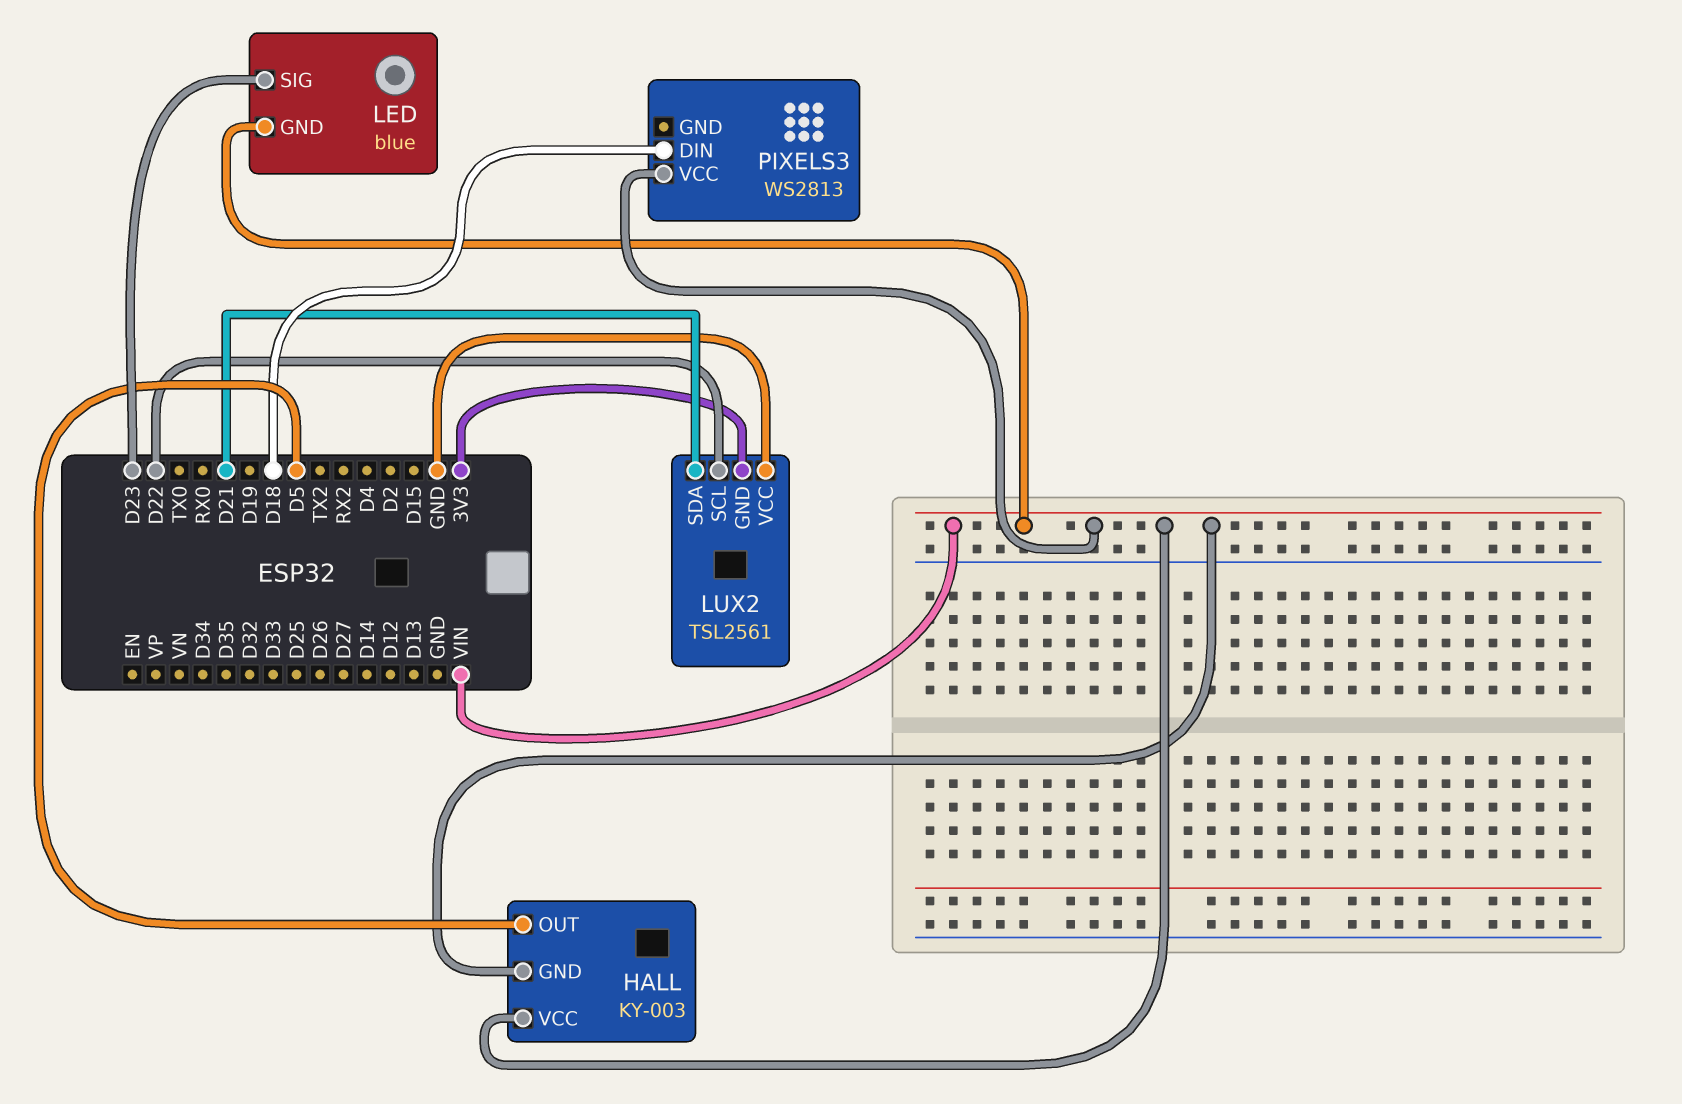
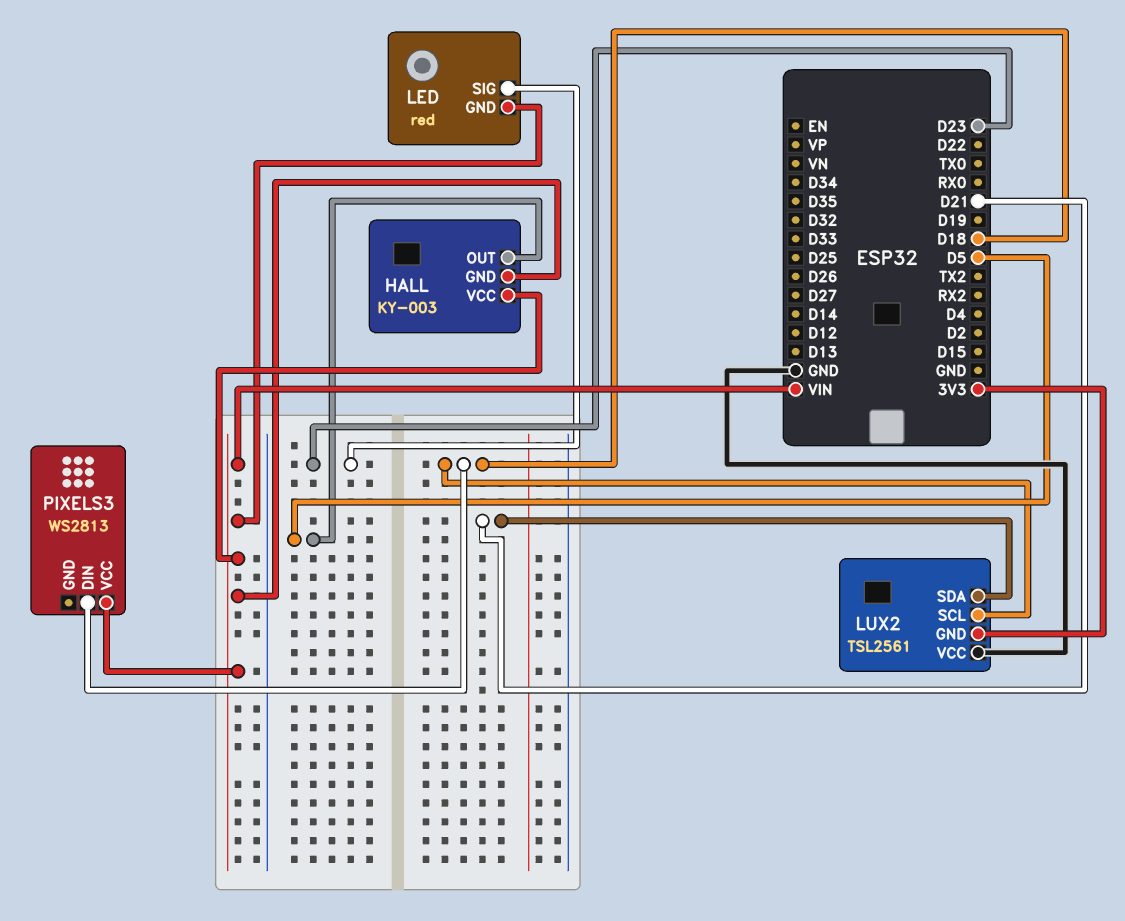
LED: blue -> red
LUX2 pin SCL: D22 -> D18

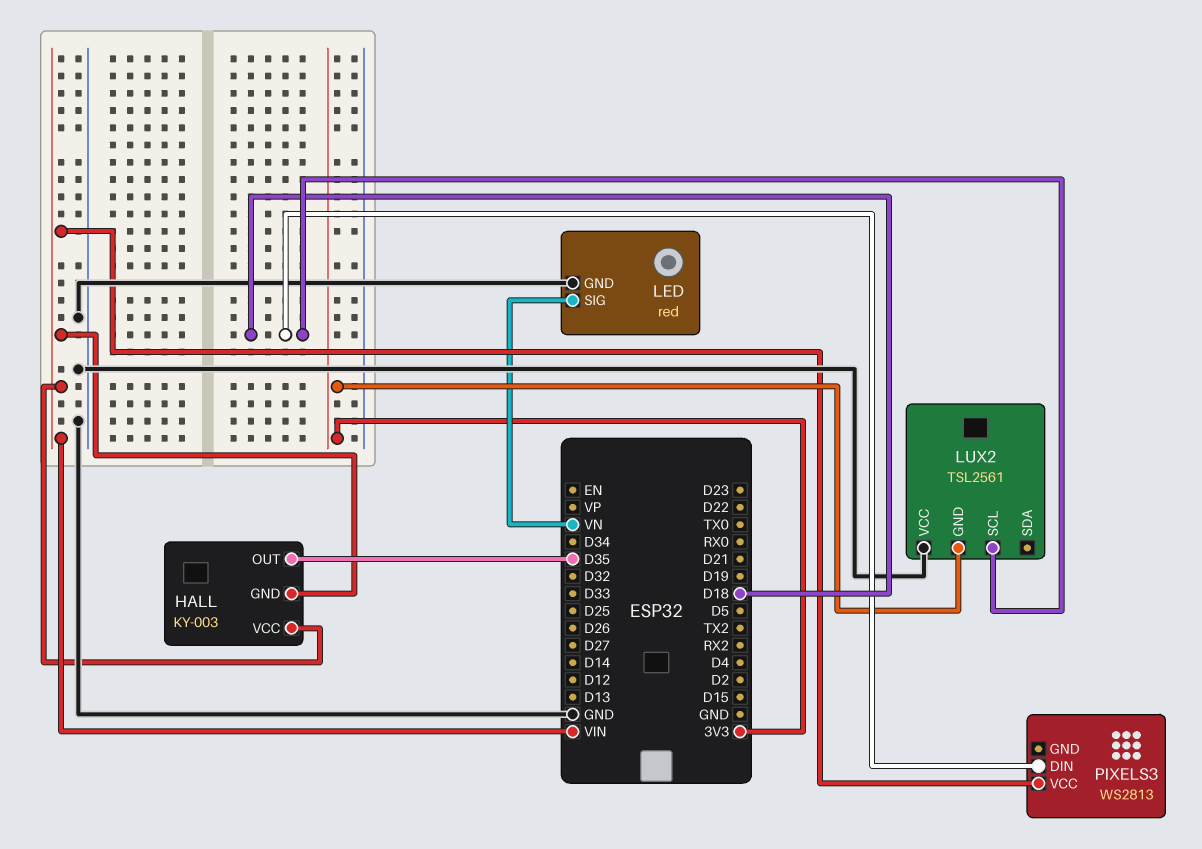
HALL pin OUT: D5 -> D35
LED pin GND: VIN -> GND
LED pin SIG: D23 -> VN
LUX2 pin SDA: D21 -> none

